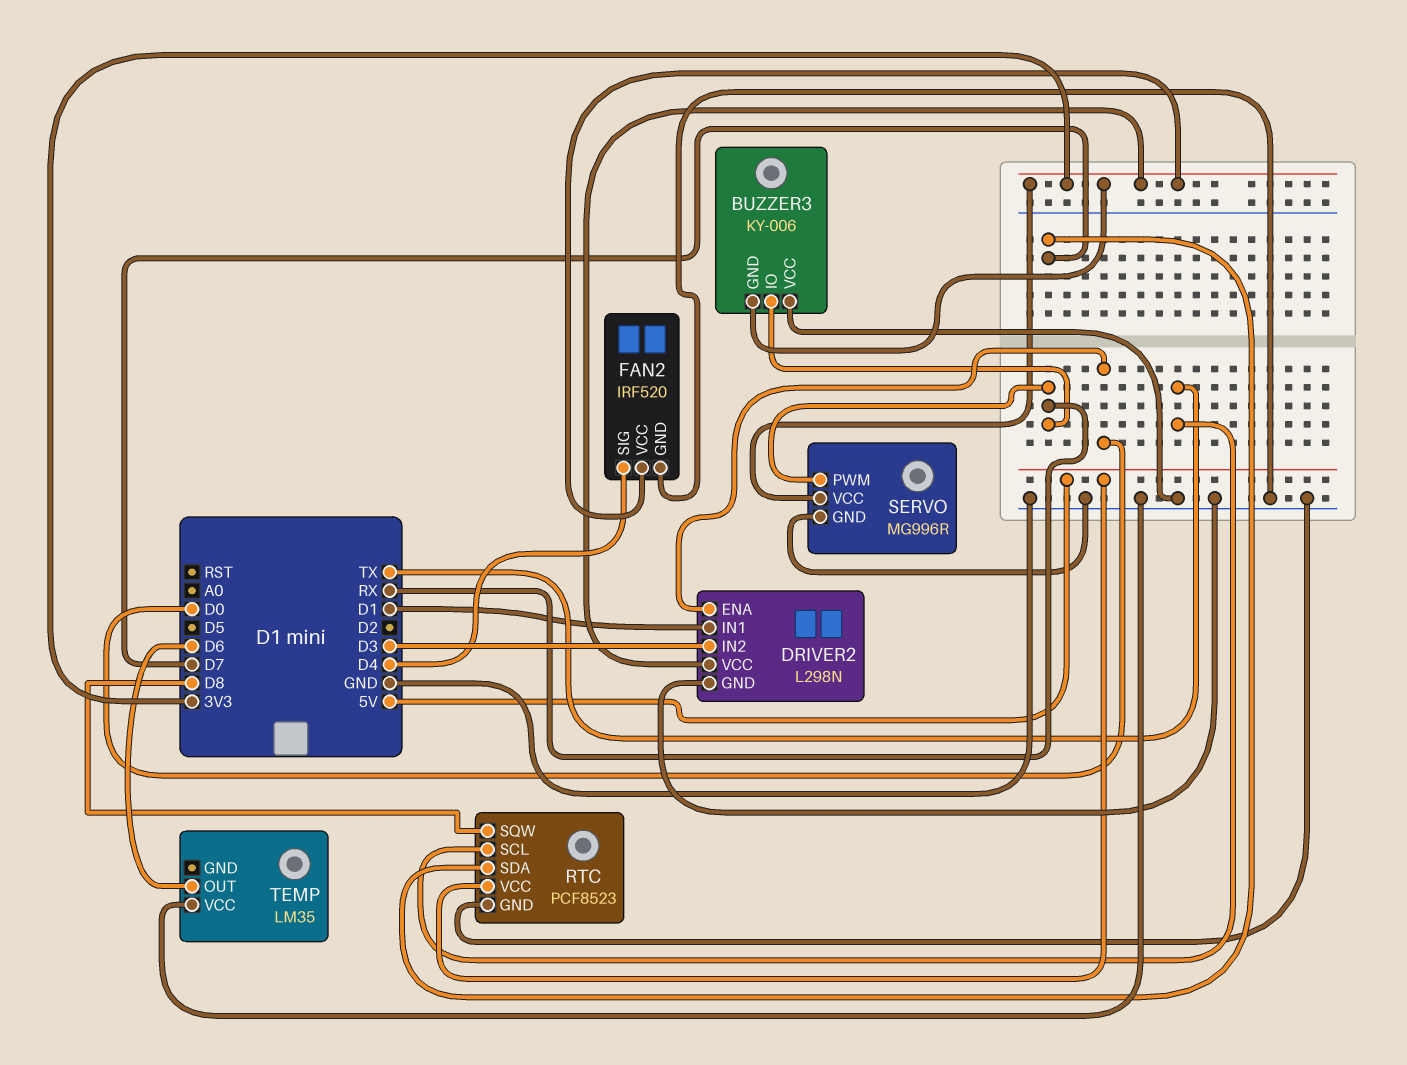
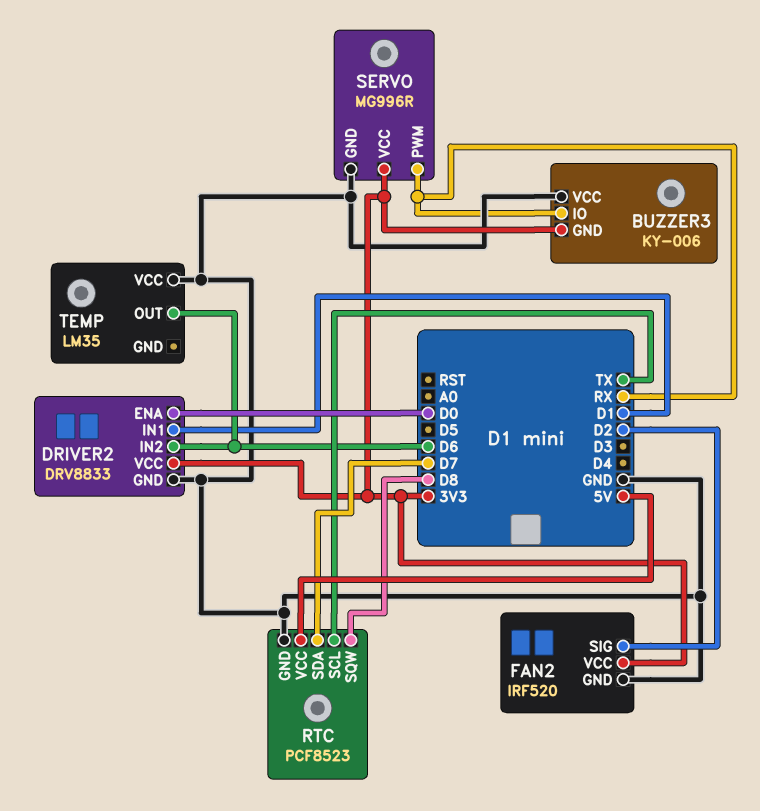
DRIVER2: L298N -> DRV8833
DRIVER2 pin IN2: D3 -> D6
FAN2 pin SIG: D4 -> D2

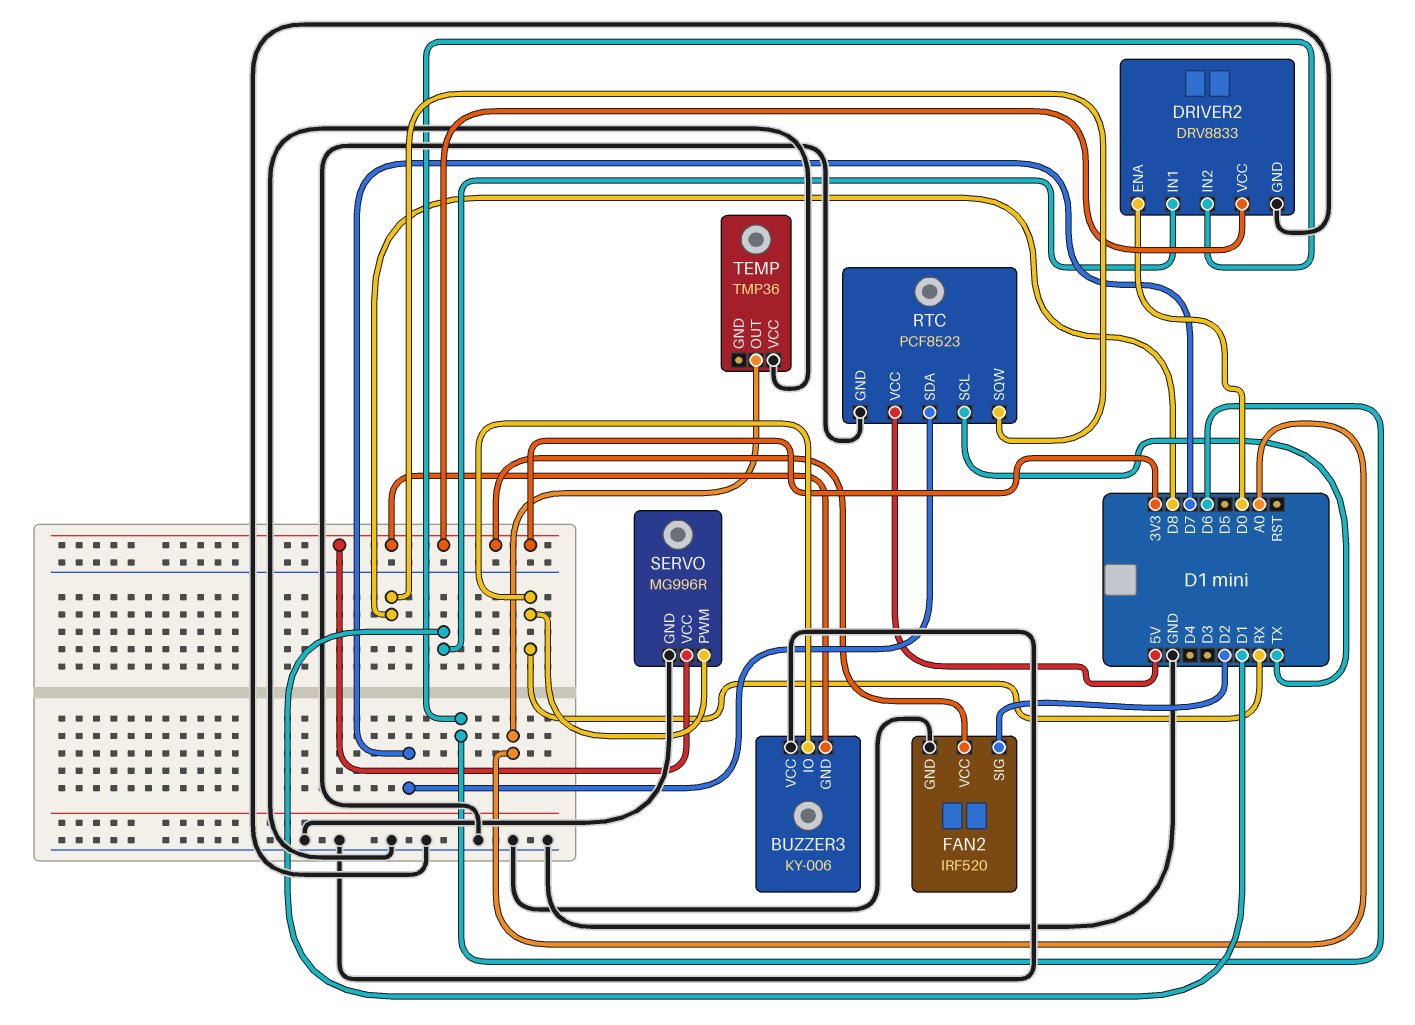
TEMP: LM35 -> TMP36
TEMP pin OUT: D6 -> A0

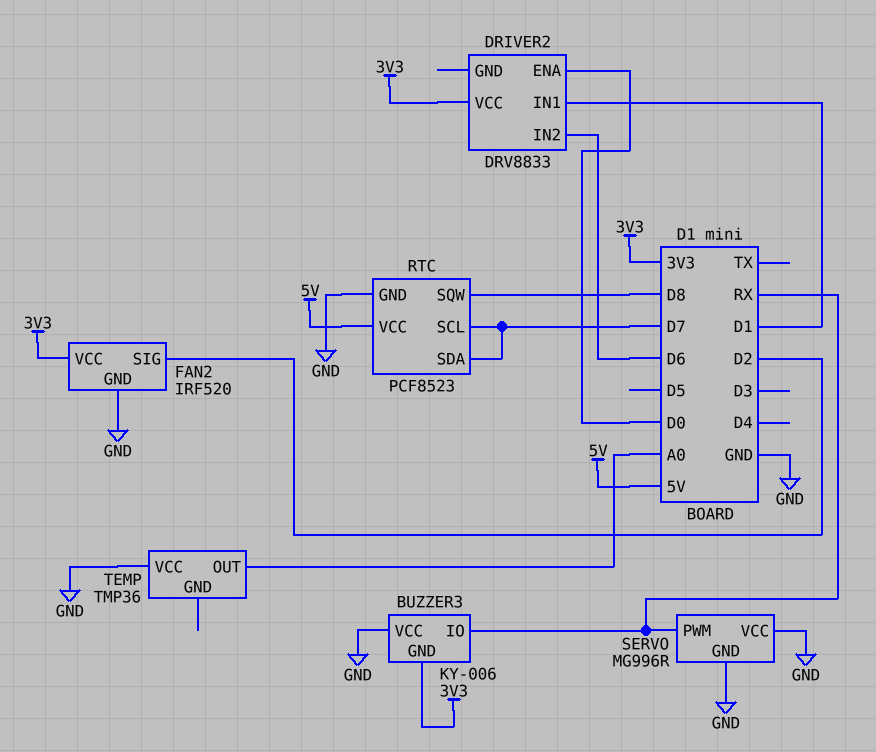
DRIVER2 pin GND: GND -> none
RTC pin SCL: TX -> D7
SERVO pin VCC: 3V3 -> GND

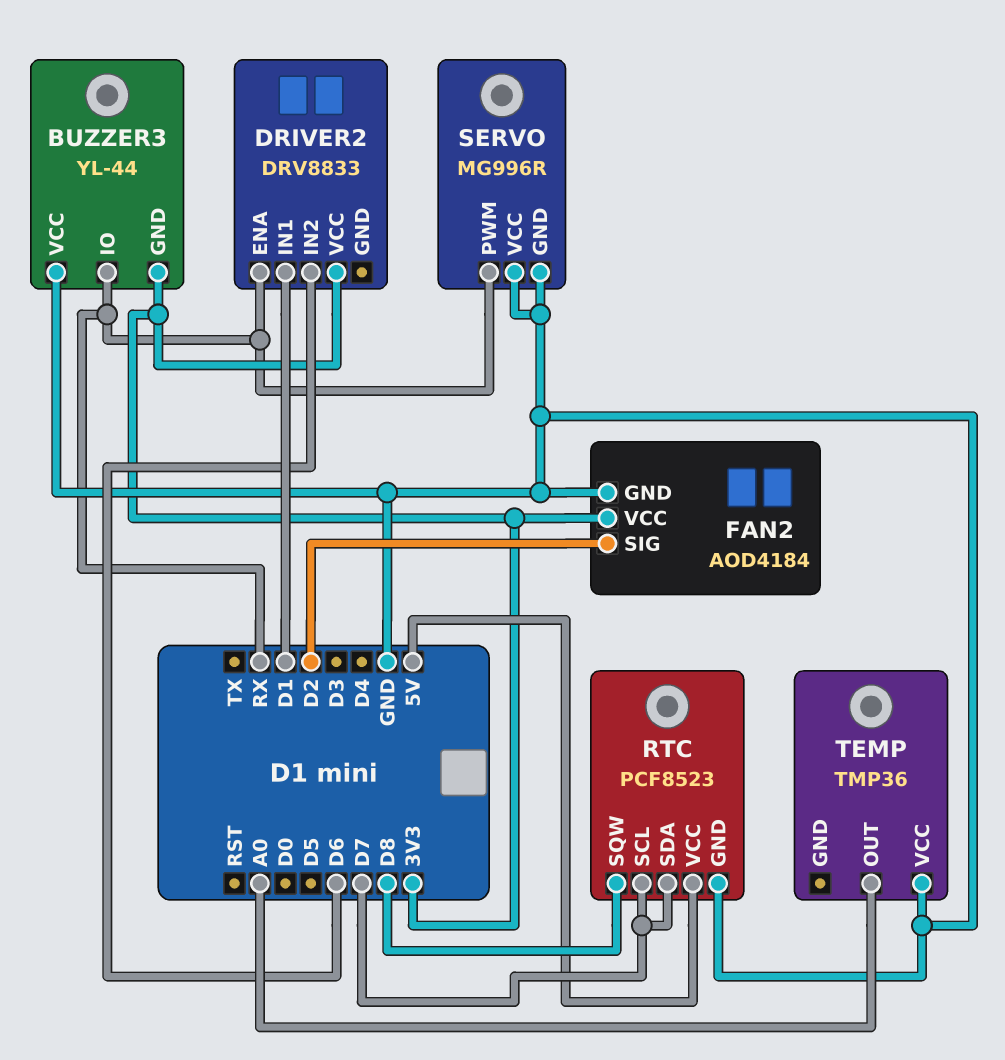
BUZZER3: KY-006 -> YL-44
DRIVER2 pin ENA: D0 -> RX
FAN2: IRF520 -> AOD4184

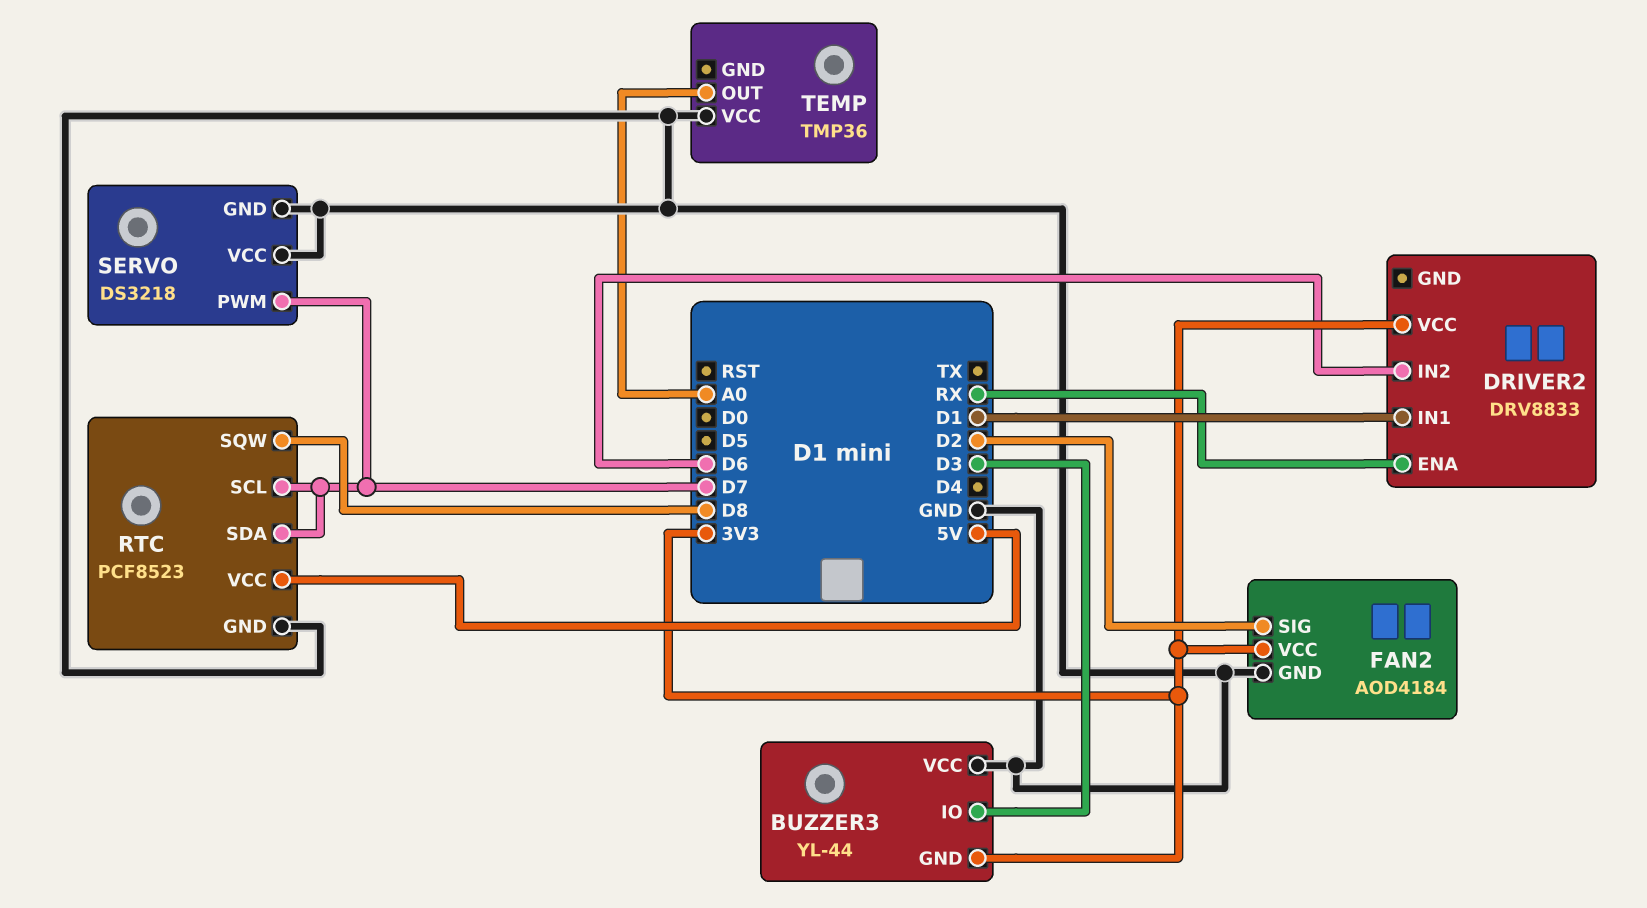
BUZZER3 pin IO: RX -> D3
SERVO: MG996R -> DS3218
SERVO pin PWM: RX -> D7

